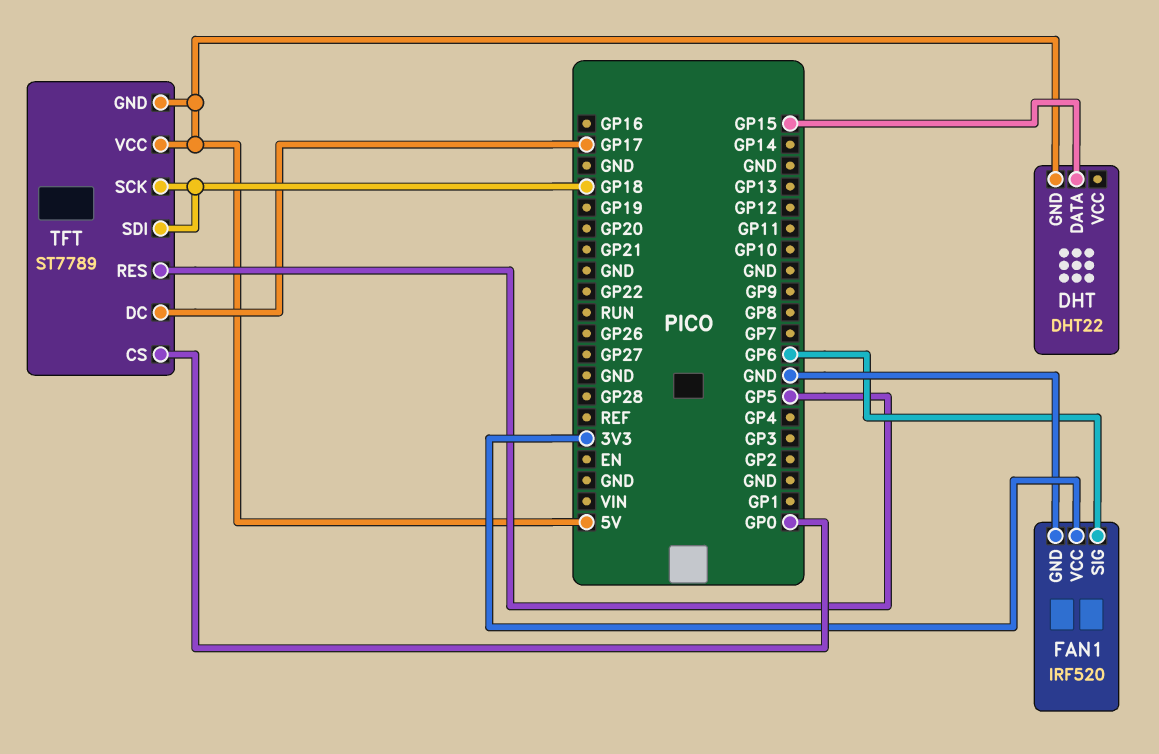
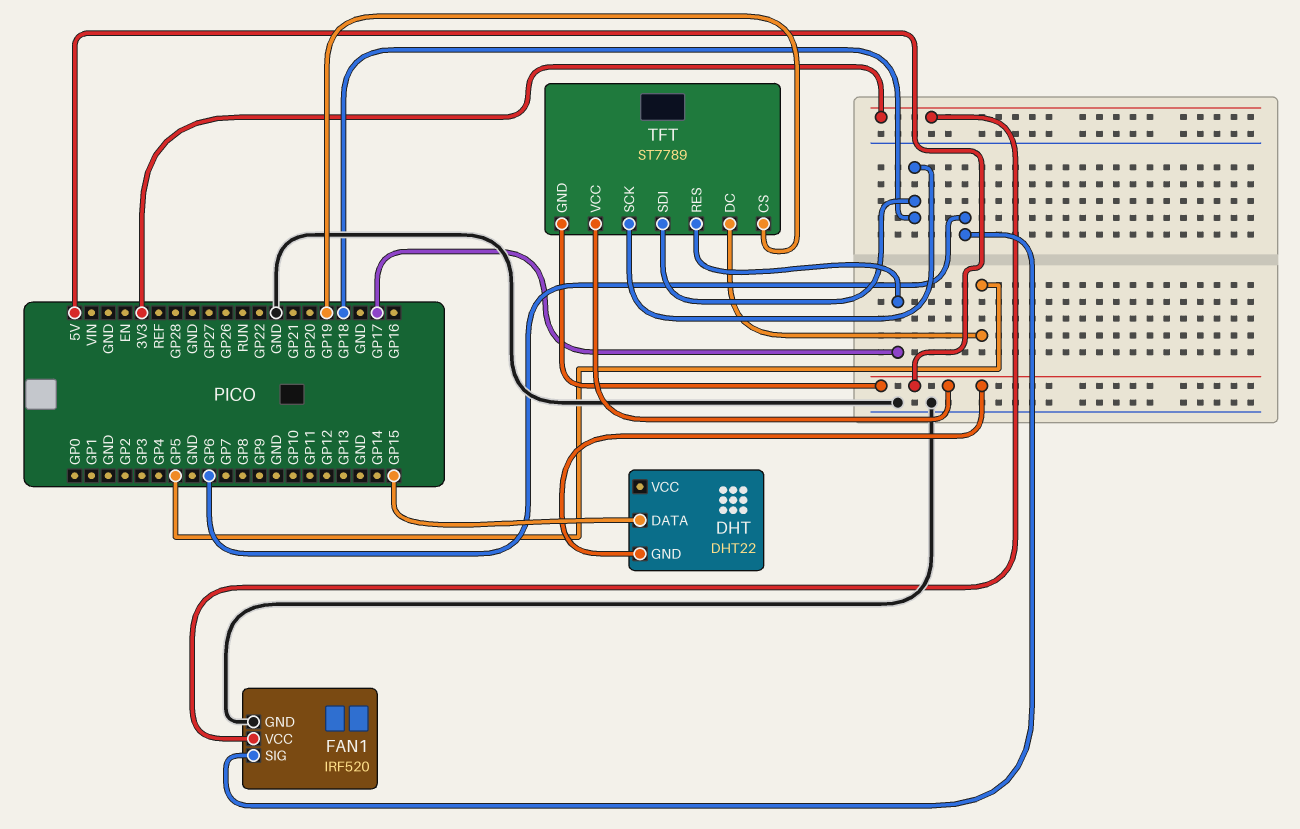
TFT pin CS: GP0 -> GP19
TFT pin DC: GP17 -> GP5
TFT pin RES: GP5 -> GP17

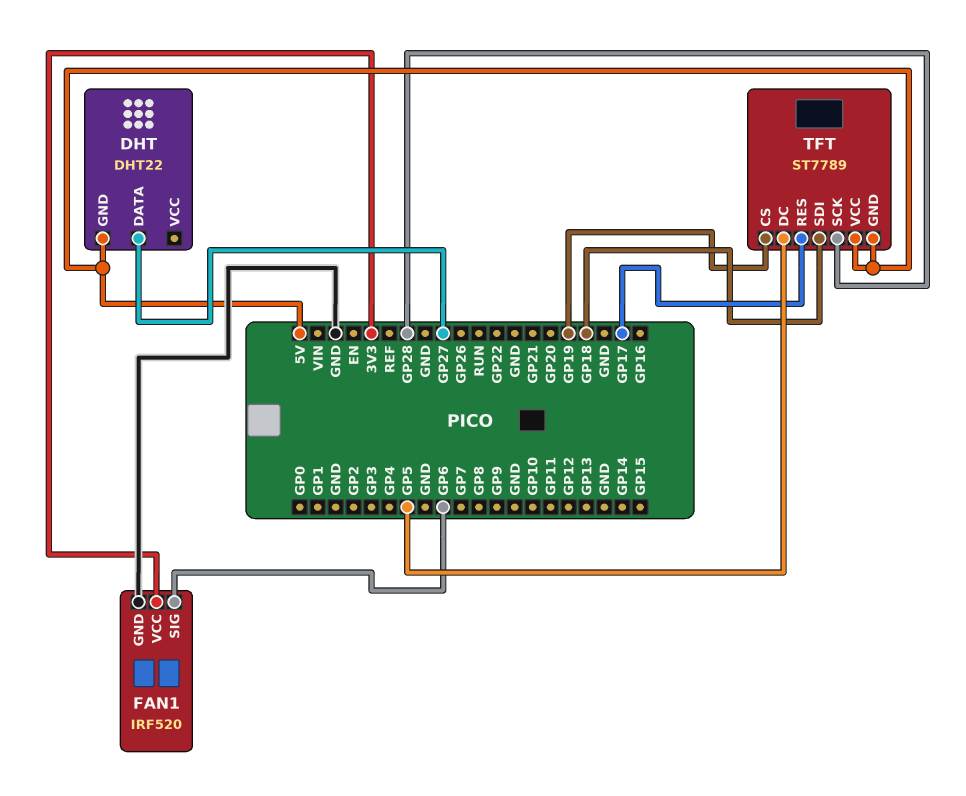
DHT pin DATA: GP15 -> GP27
TFT pin SCK: GP18 -> GP28

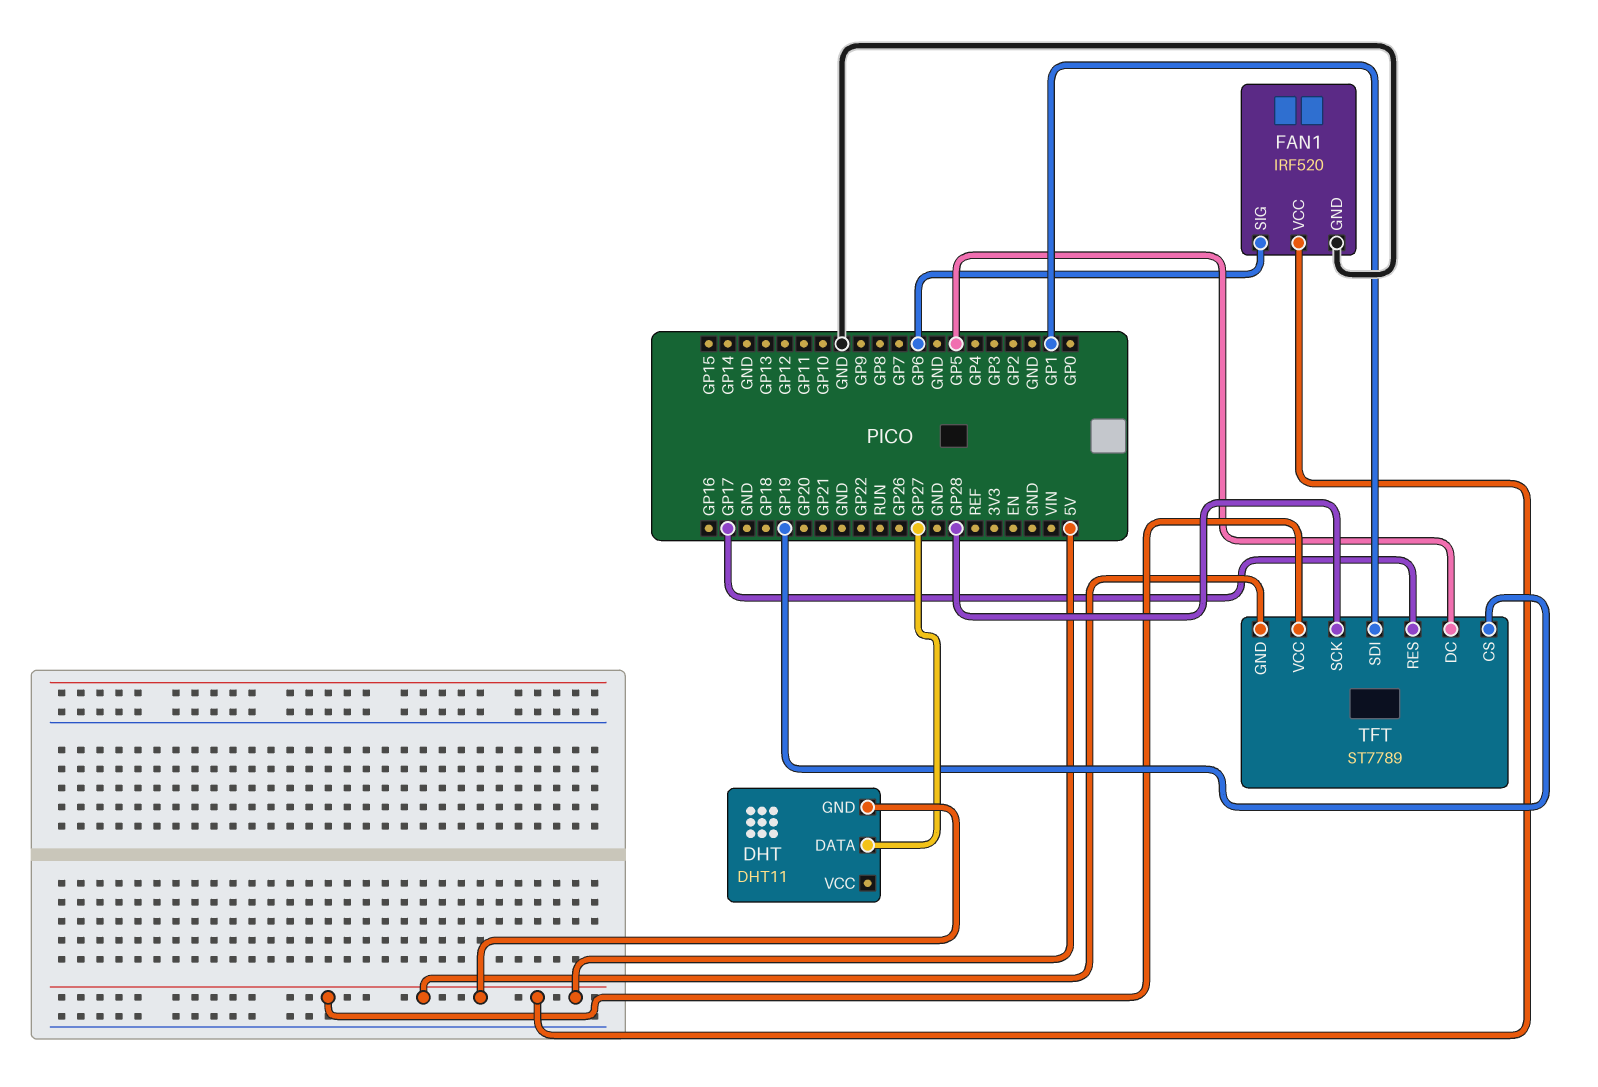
DHT: DHT22 -> DHT11
FAN1 pin VCC: 3V3 -> 5V
TFT pin SDI: GP18 -> GP1

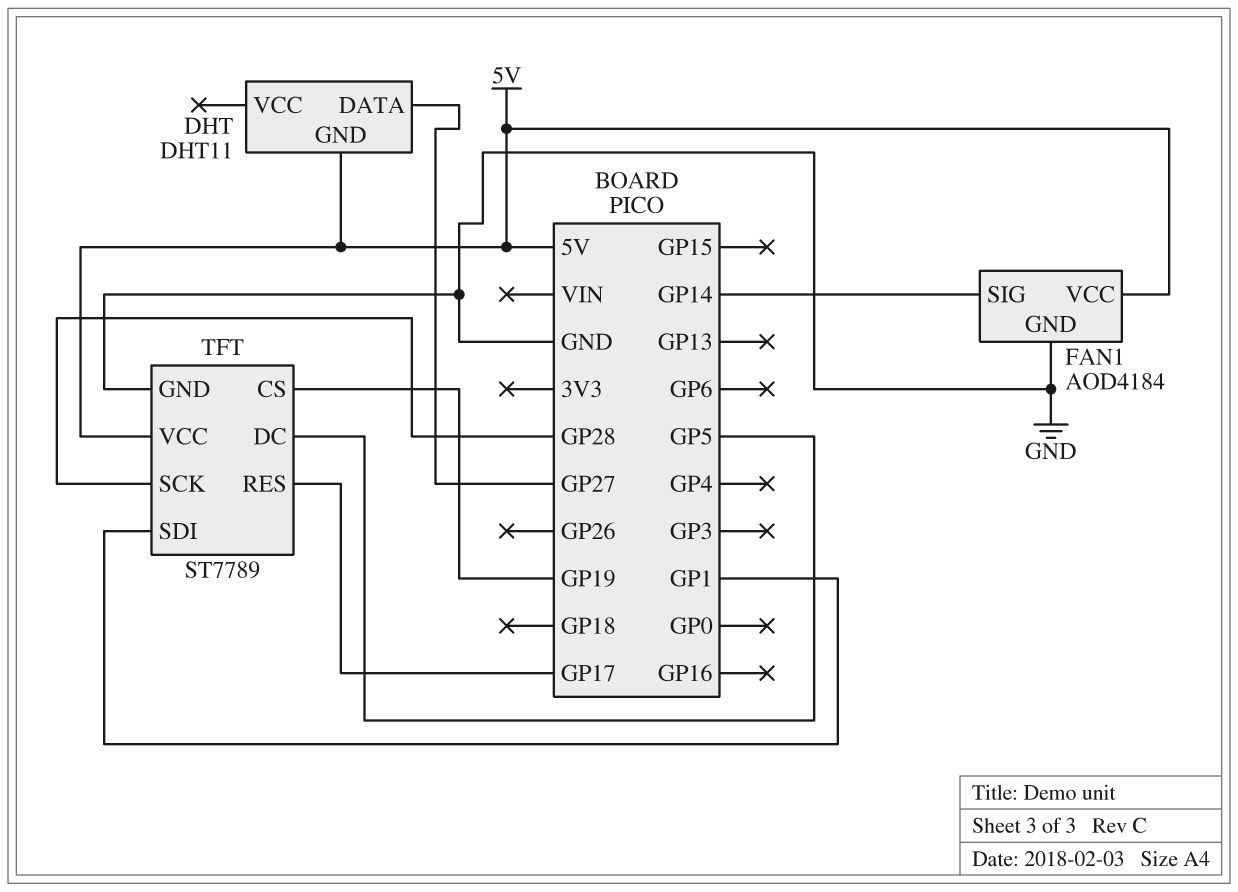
FAN1: IRF520 -> AOD4184
FAN1 pin SIG: GP6 -> GP14
TFT pin GND: 5V -> GND

